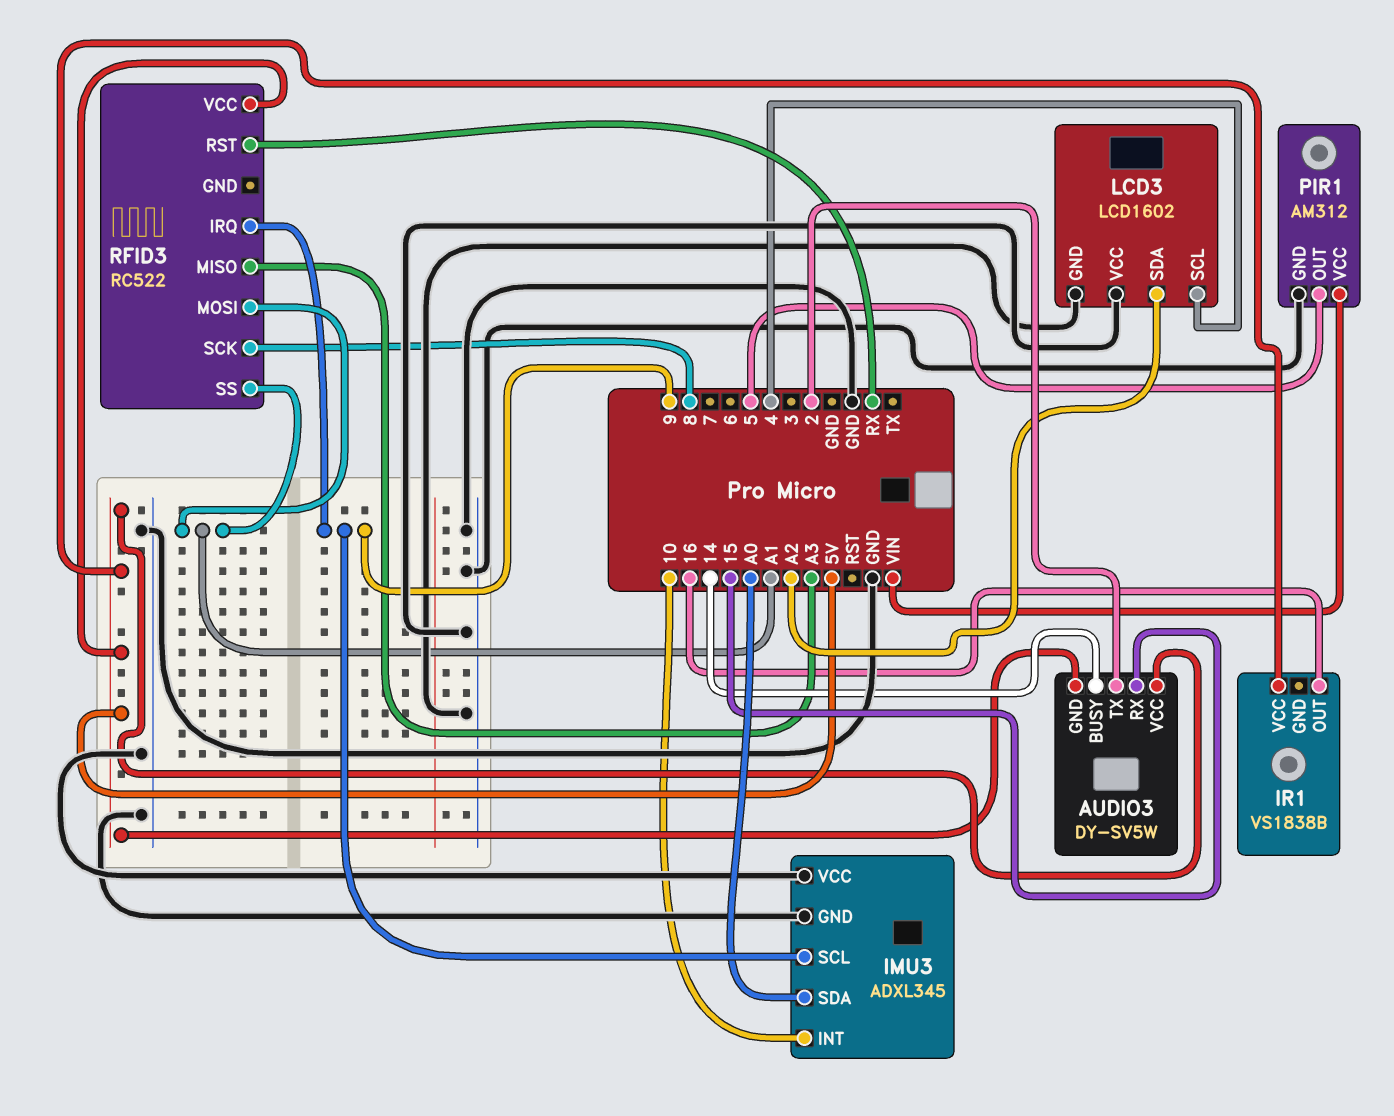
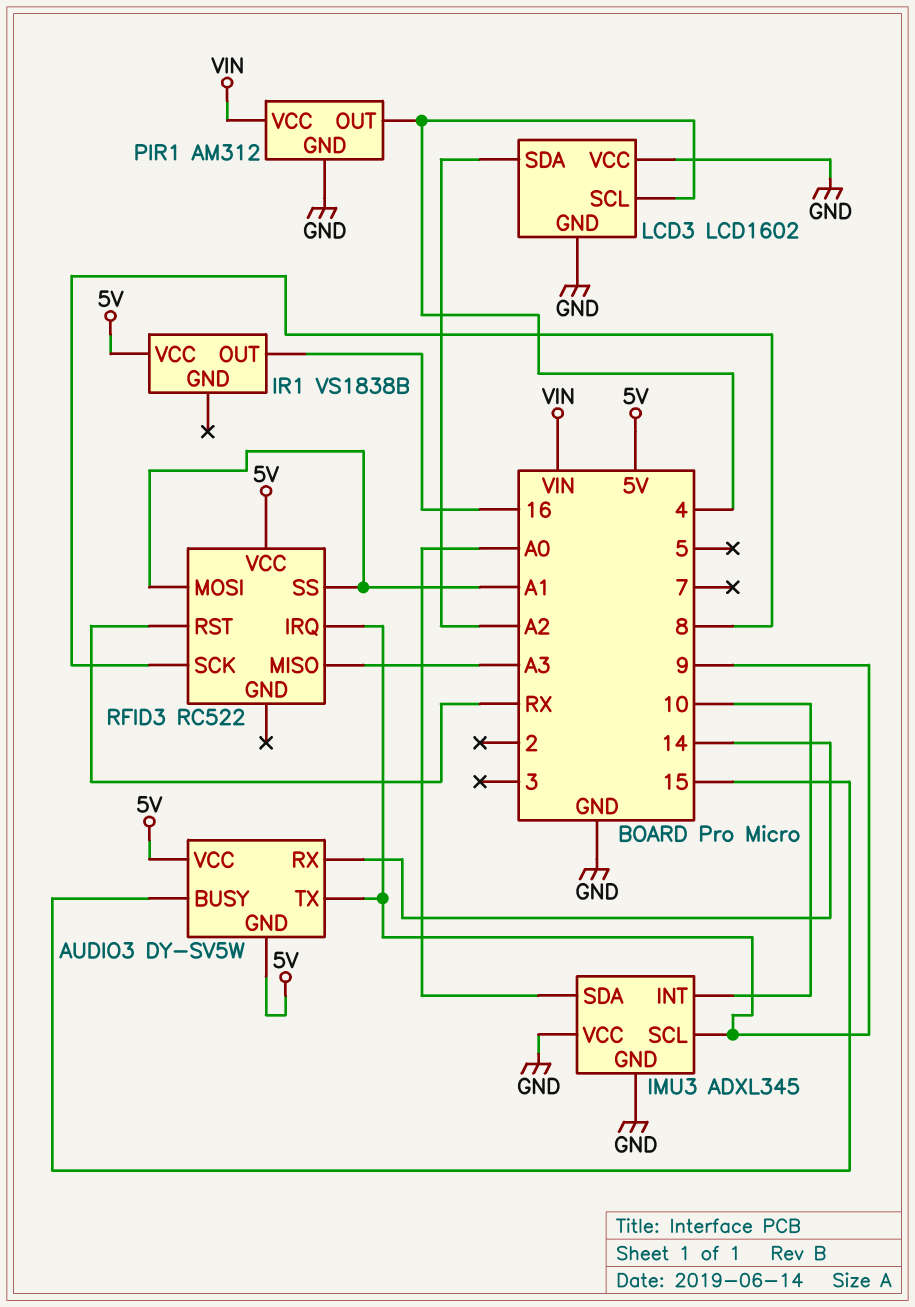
AUDIO3 pin BUSY: 14 -> 15
AUDIO3 pin RX: 15 -> 14
AUDIO3 pin TX: 2 -> 9
PIR1 pin OUT: 5 -> 4

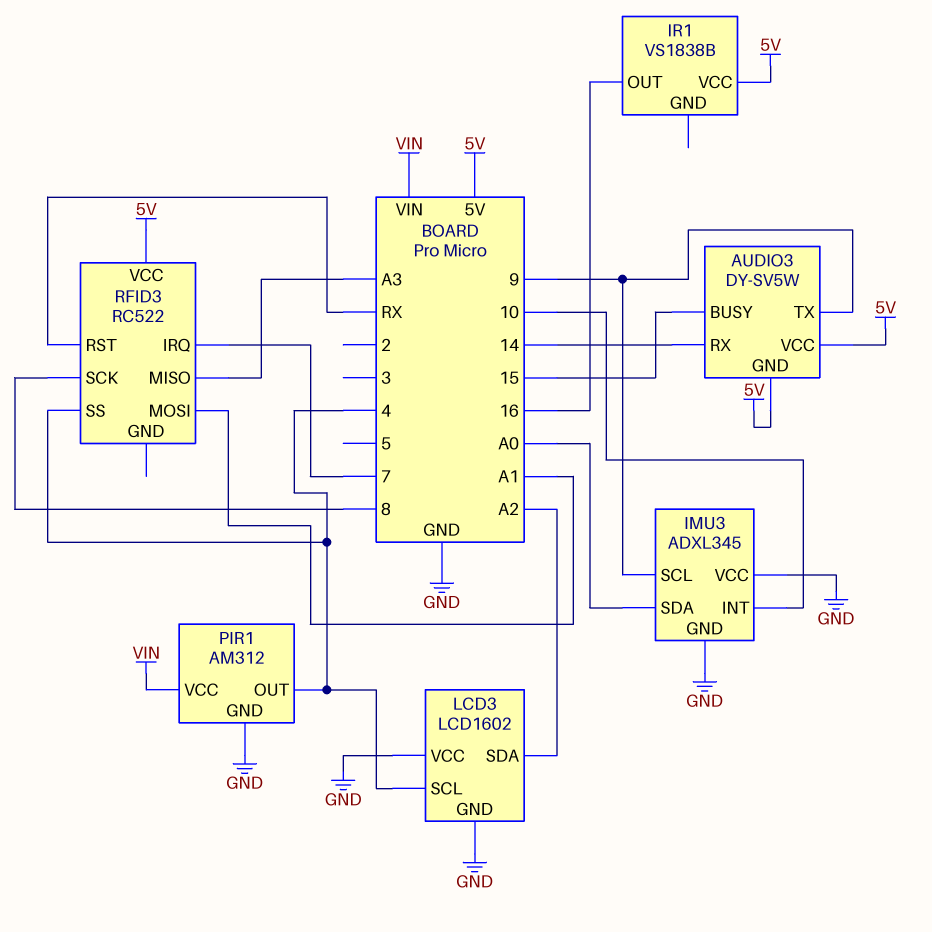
RFID3 pin IRQ: 9 -> 7
RFID3 pin SS: A1 -> 4

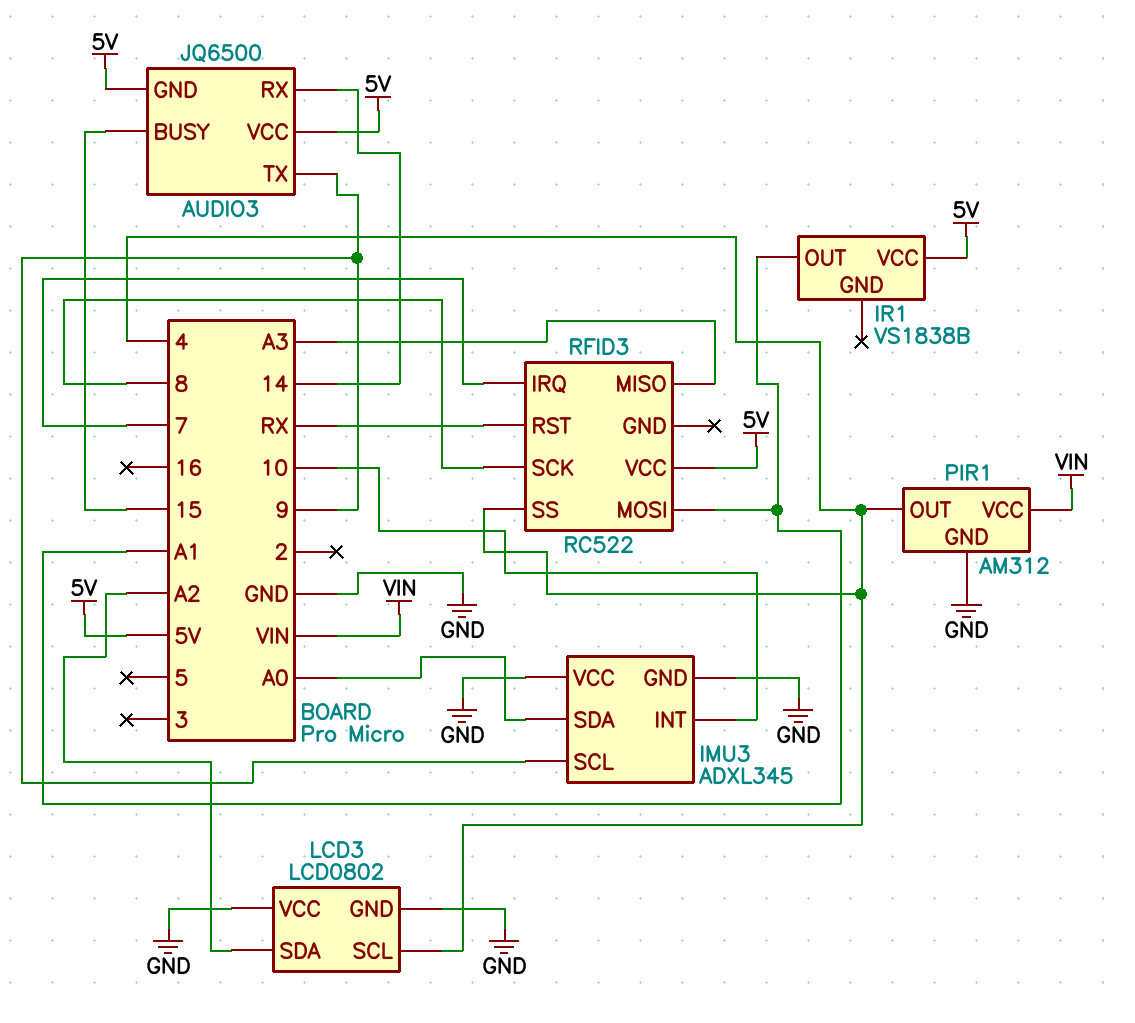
AUDIO3: DY-SV5W -> JQ6500
IR1 pin OUT: 16 -> A1
LCD3: LCD1602 -> LCD0802

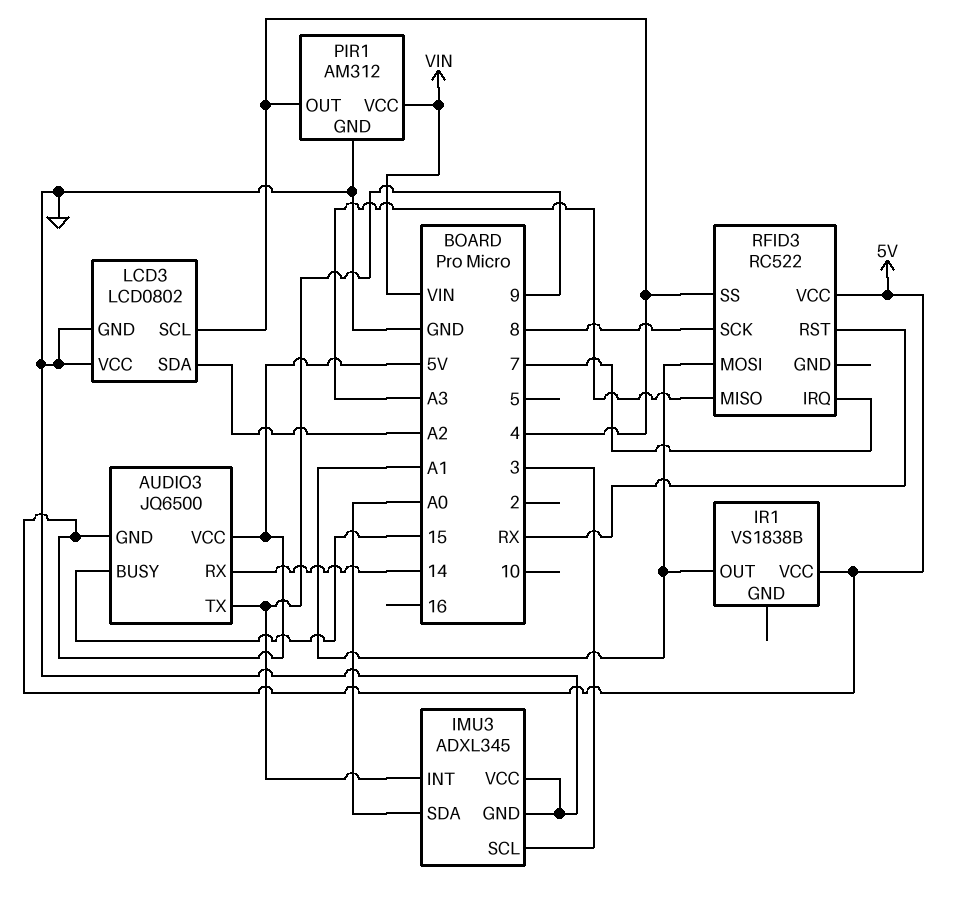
IMU3 pin INT: 10 -> 9
IMU3 pin SCL: 9 -> 3

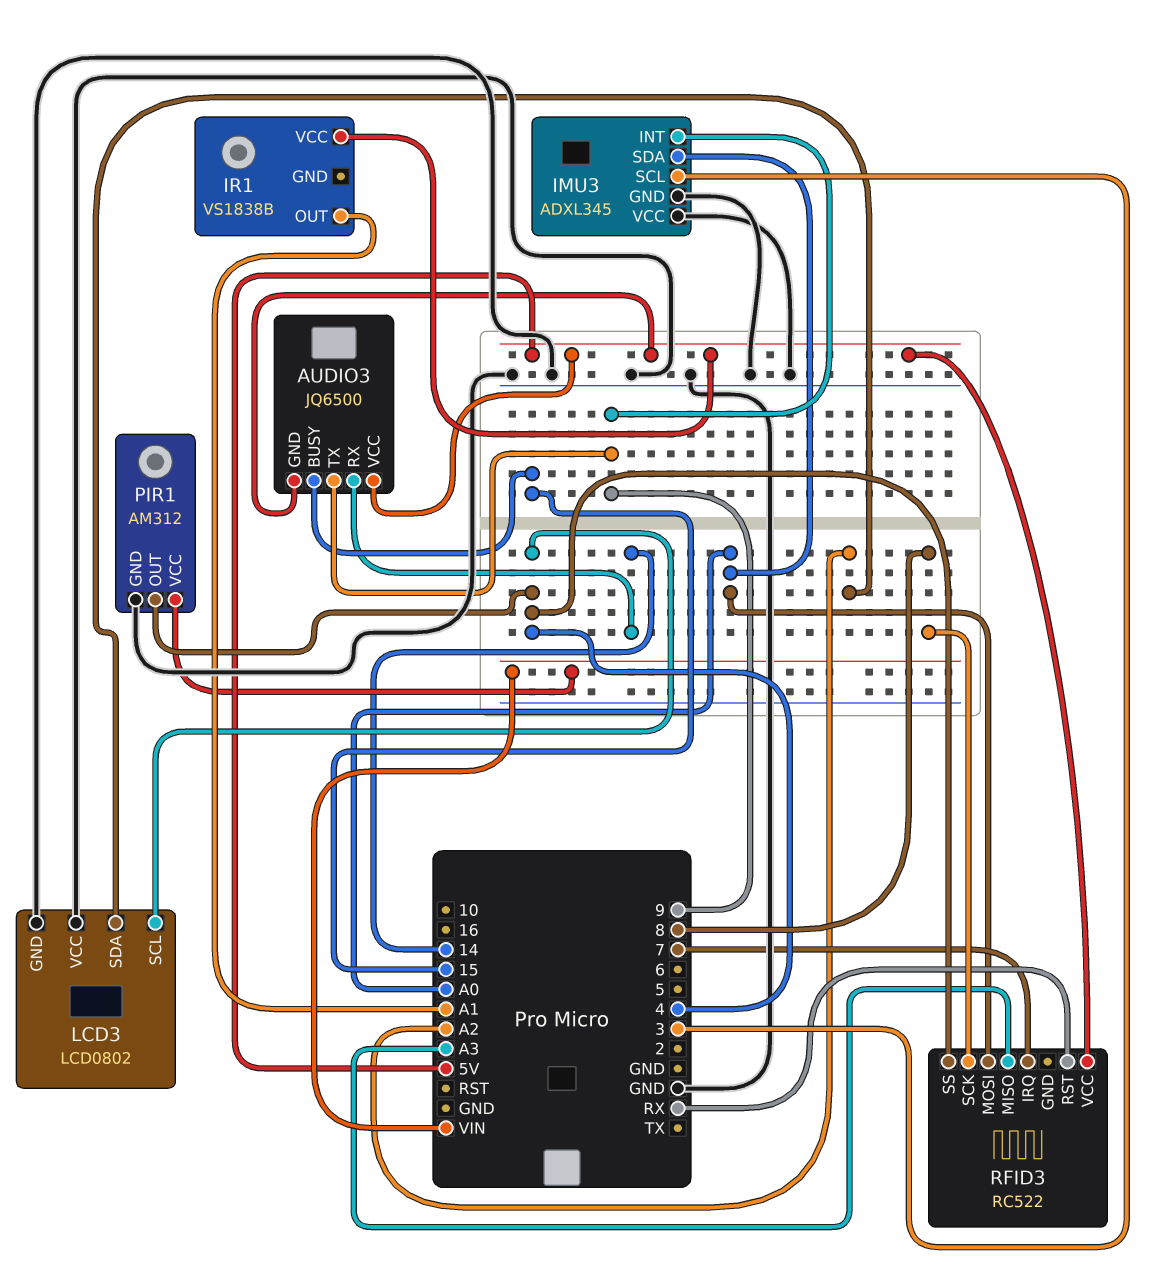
RFID3 pin MOSI: A1 -> A0

